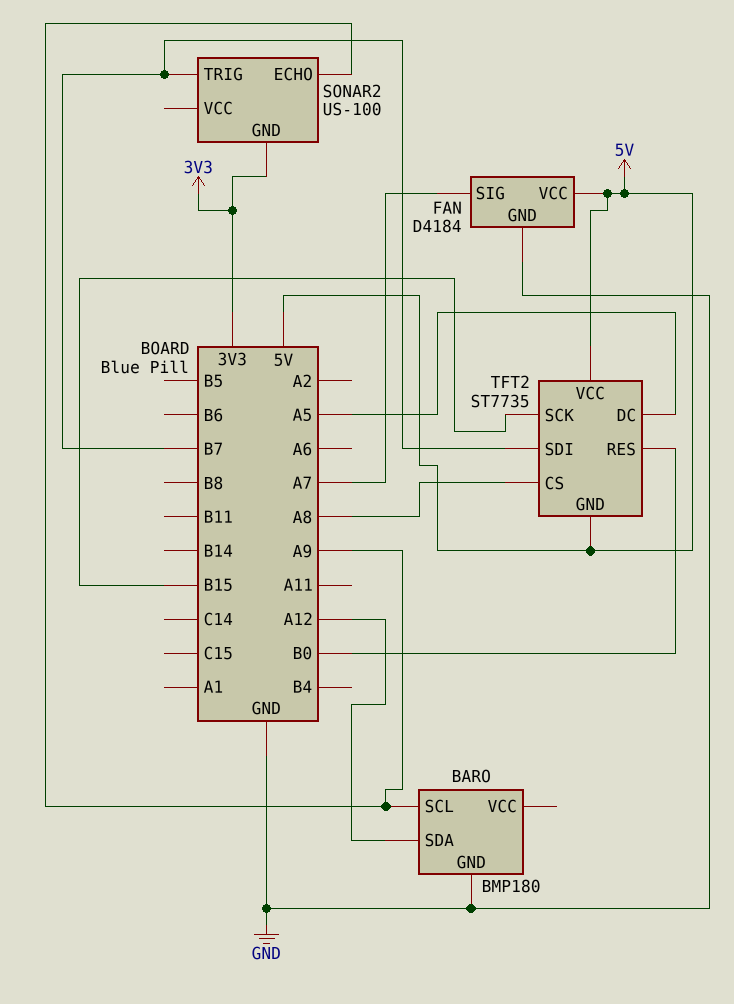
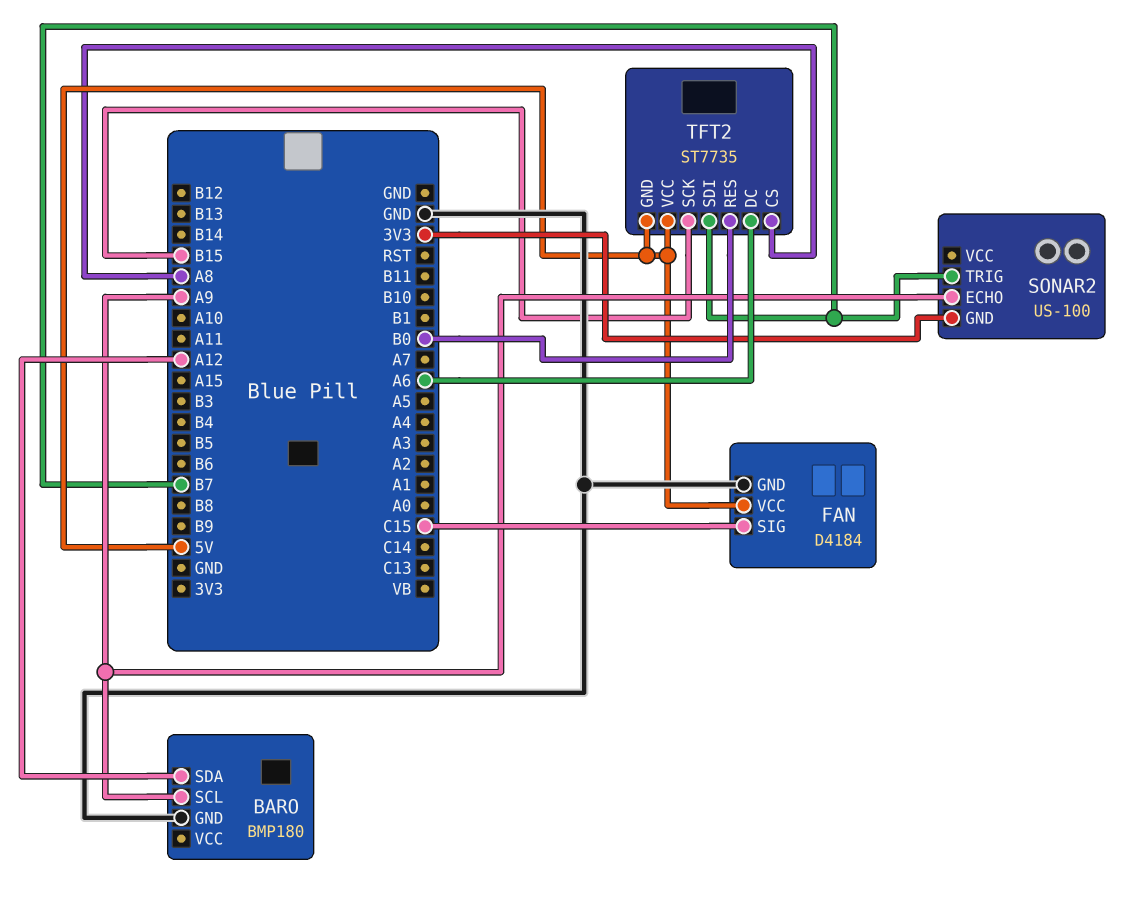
FAN pin SIG: A7 -> C15
TFT2 pin DC: A5 -> A6

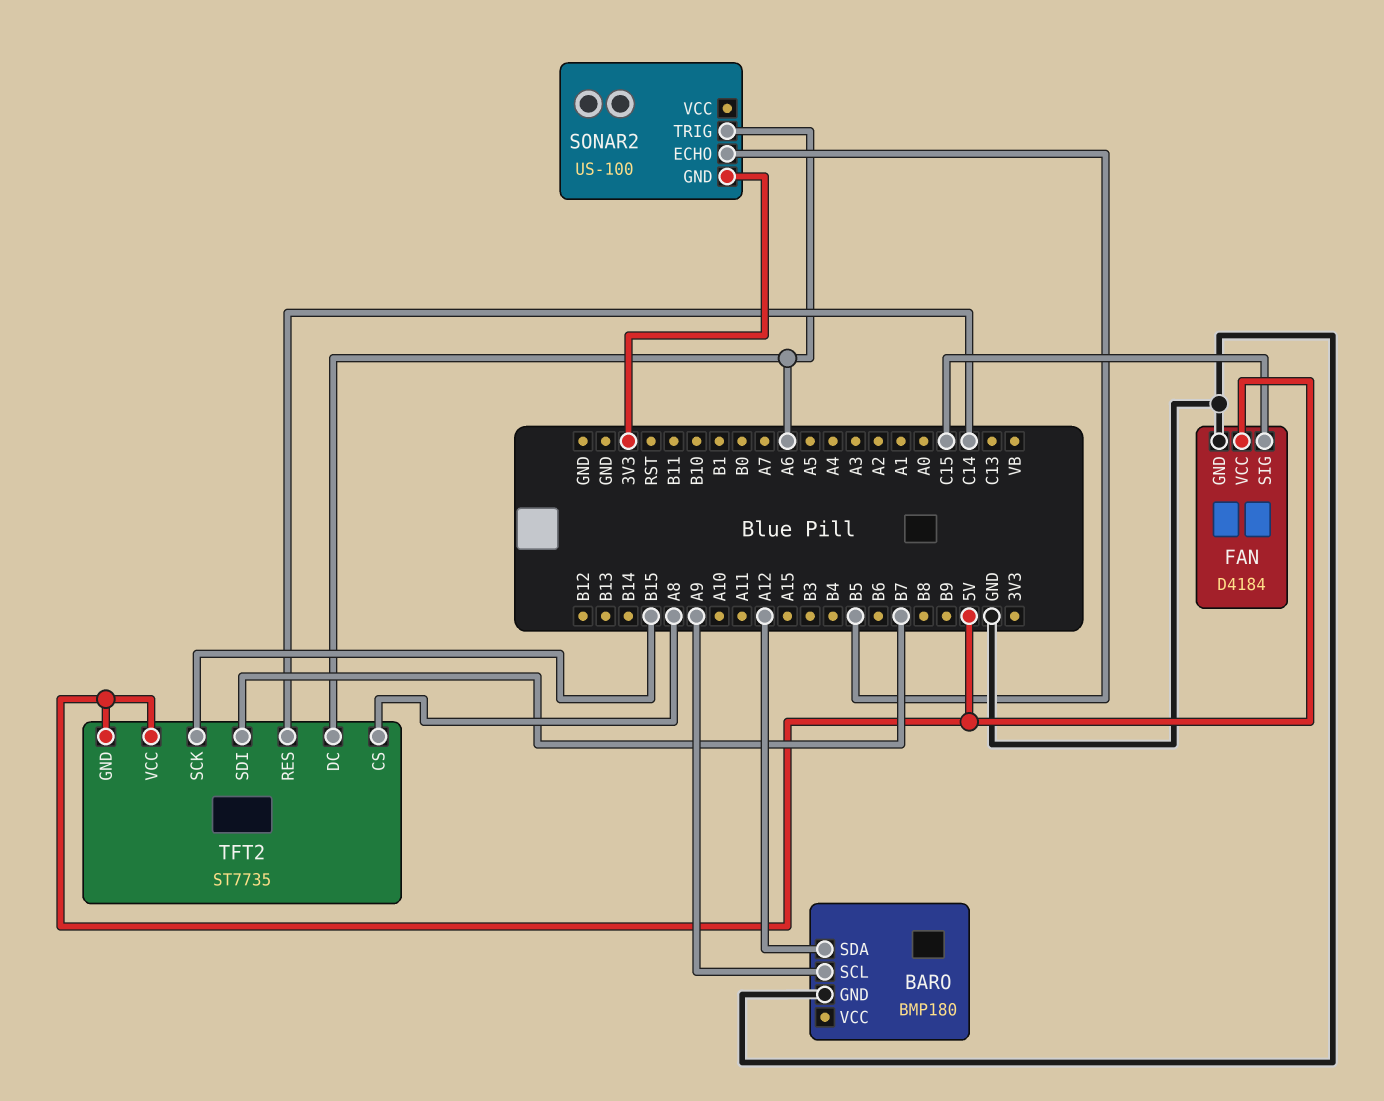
SONAR2 pin ECHO: A9 -> B5
SONAR2 pin TRIG: B7 -> A6
TFT2 pin RES: B0 -> C14

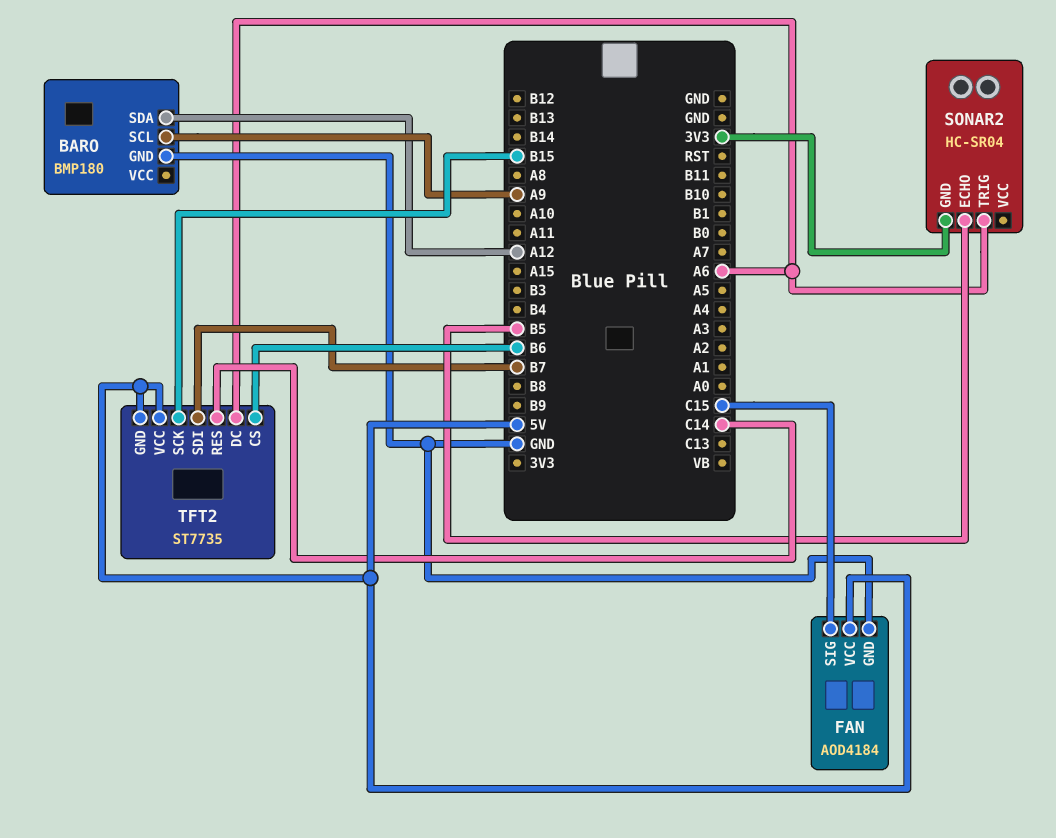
FAN: D4184 -> AOD4184
SONAR2: US-100 -> HC-SR04
TFT2 pin CS: A8 -> B6

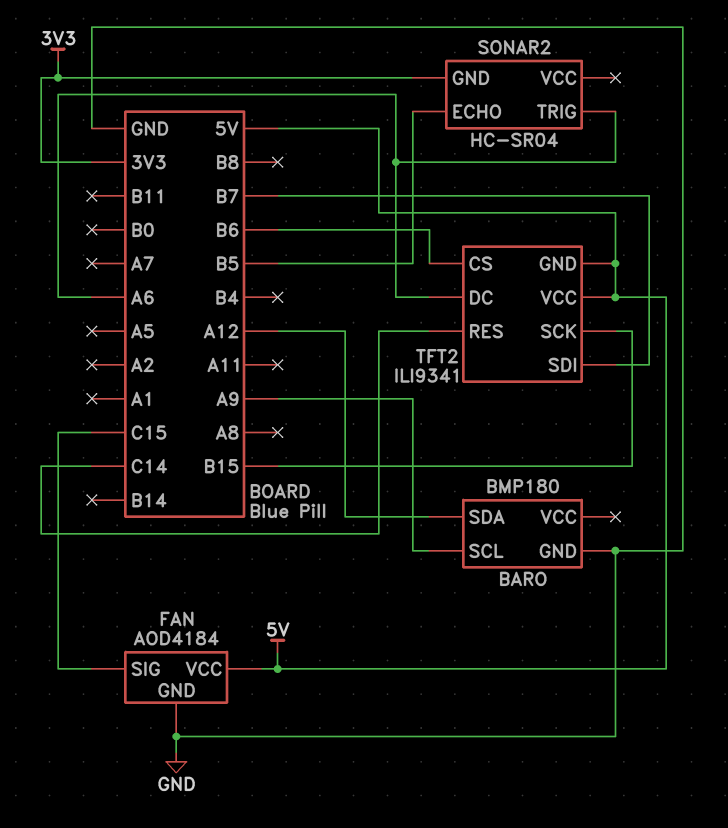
TFT2: ST7735 -> ILI9341

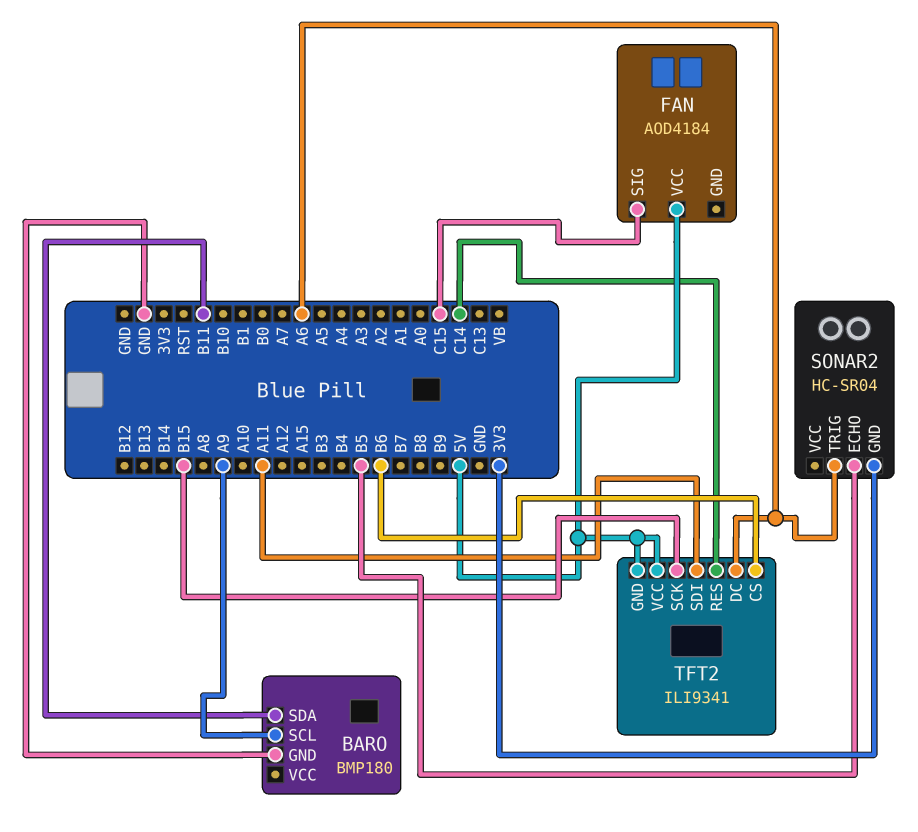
BARO pin SDA: A12 -> B11
FAN pin GND: GND -> none
TFT2 pin SDI: B7 -> A11

